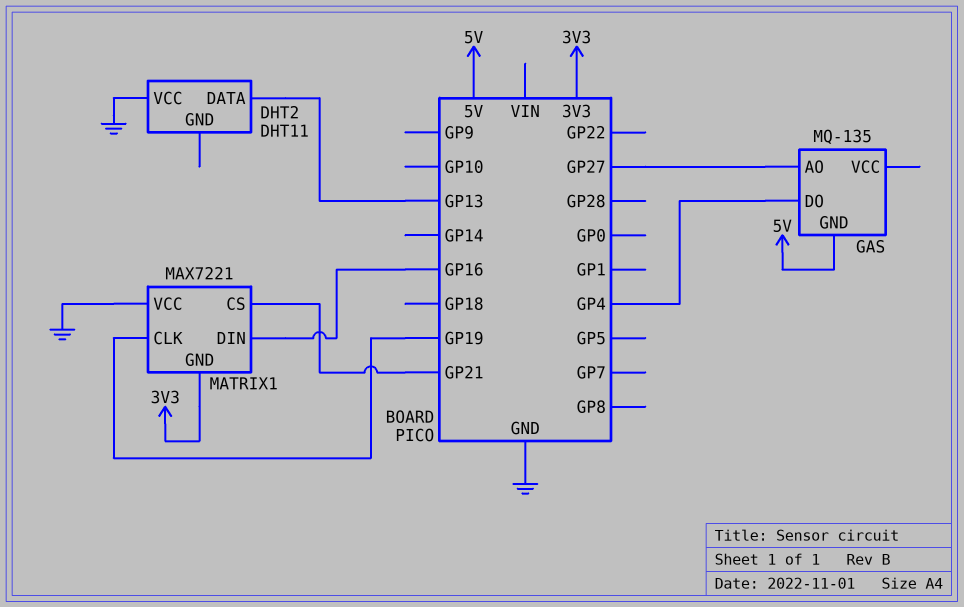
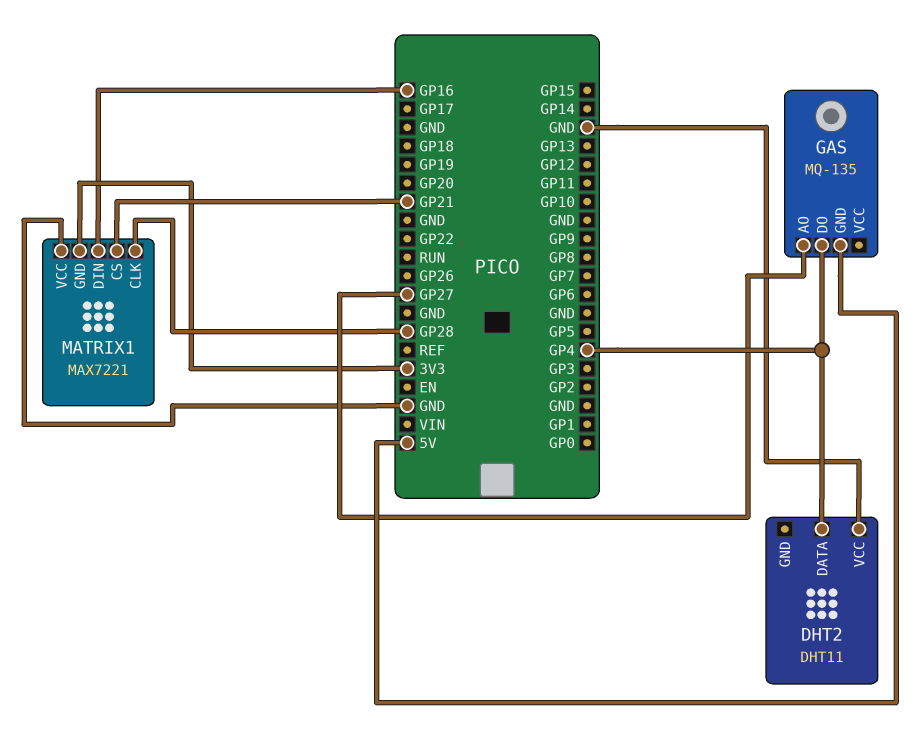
DHT2 pin DATA: GP13 -> GP4
MATRIX1 pin CLK: GP19 -> GP28

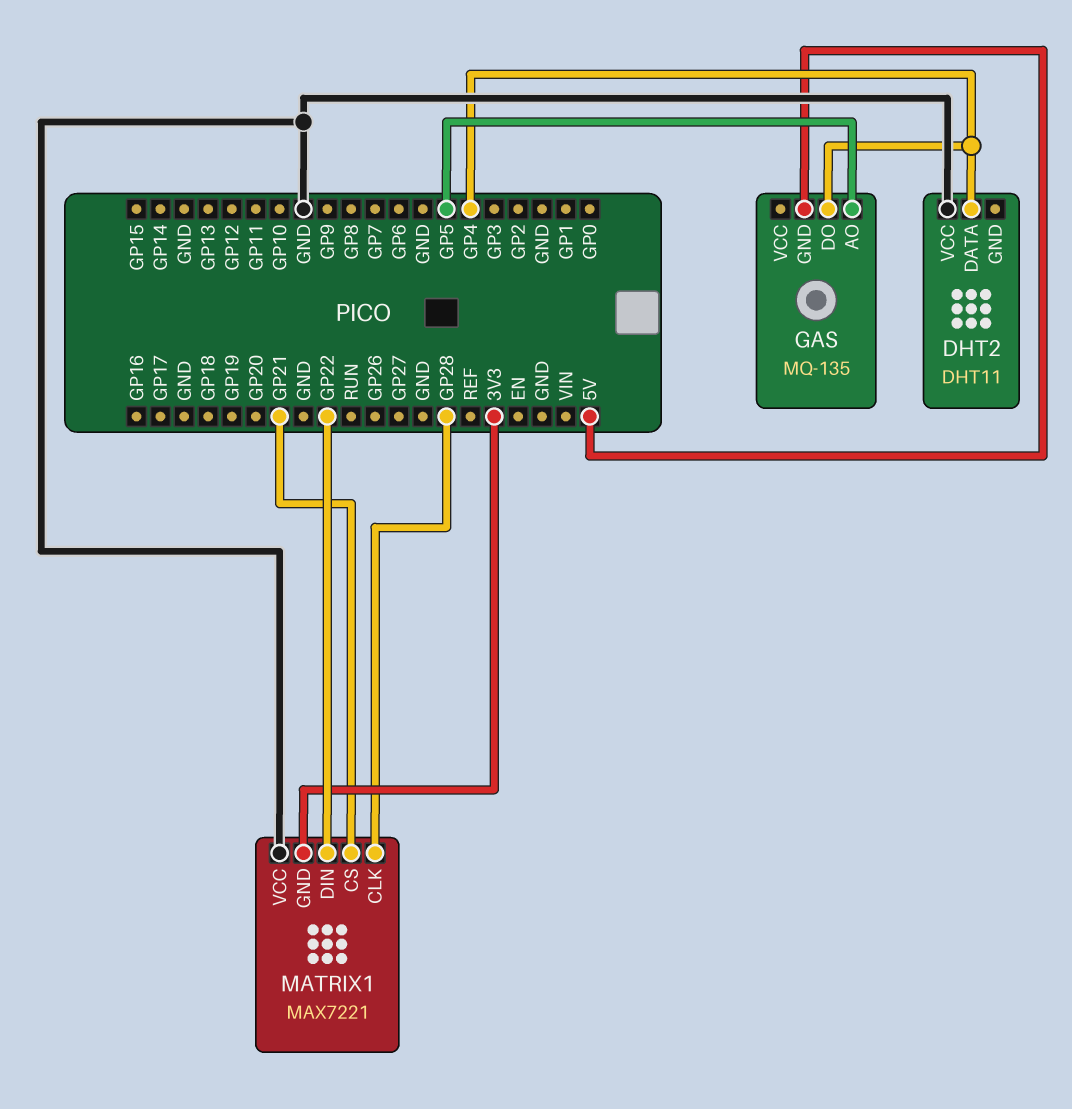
GAS pin AO: GP27 -> GP5
MATRIX1 pin DIN: GP16 -> GP22

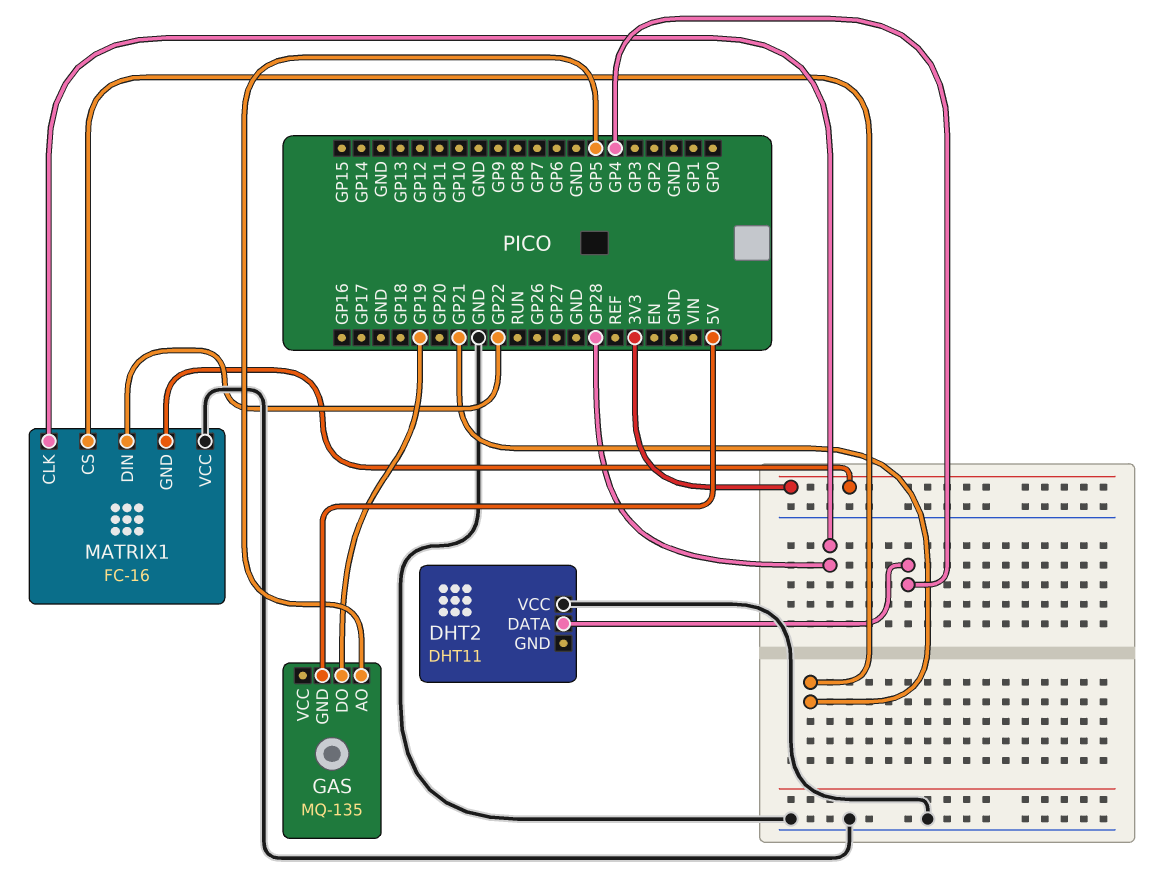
GAS pin DO: GP4 -> GP19
MATRIX1: MAX7221 -> FC-16

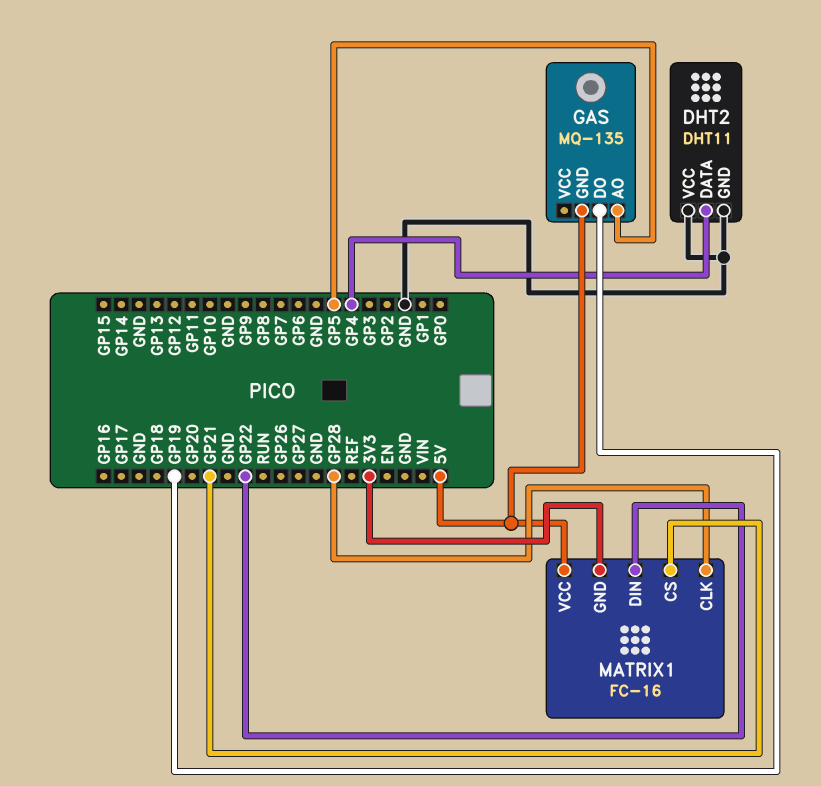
DHT2 pin GND: none -> GND
MATRIX1 pin VCC: GND -> 5V

